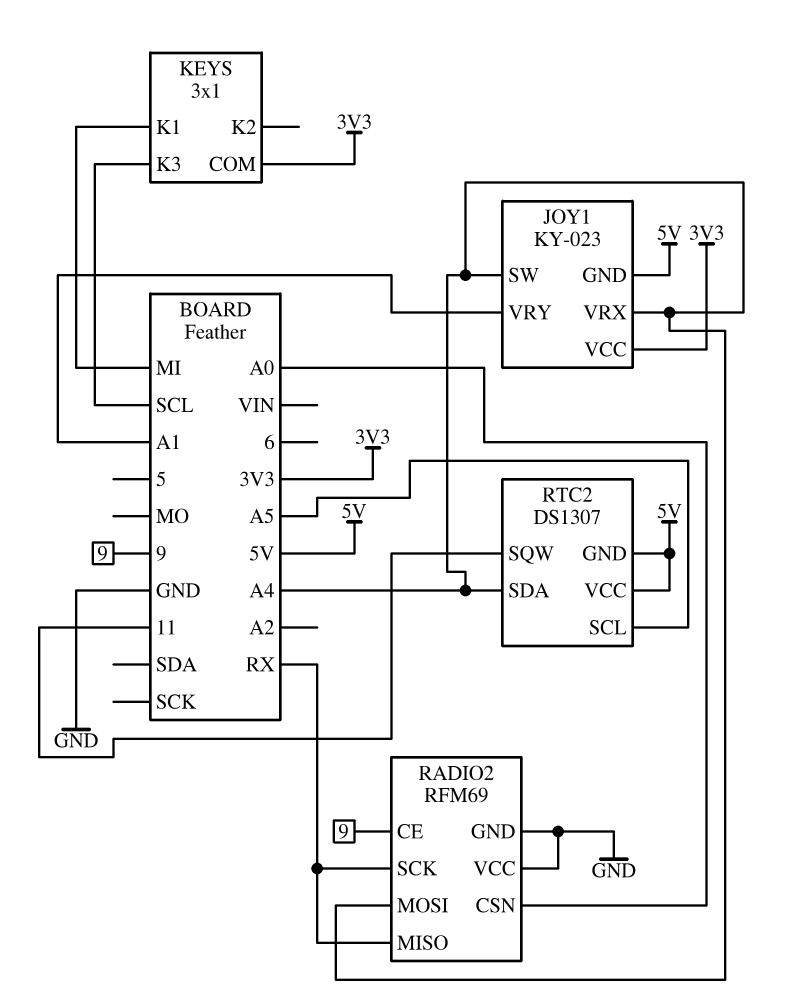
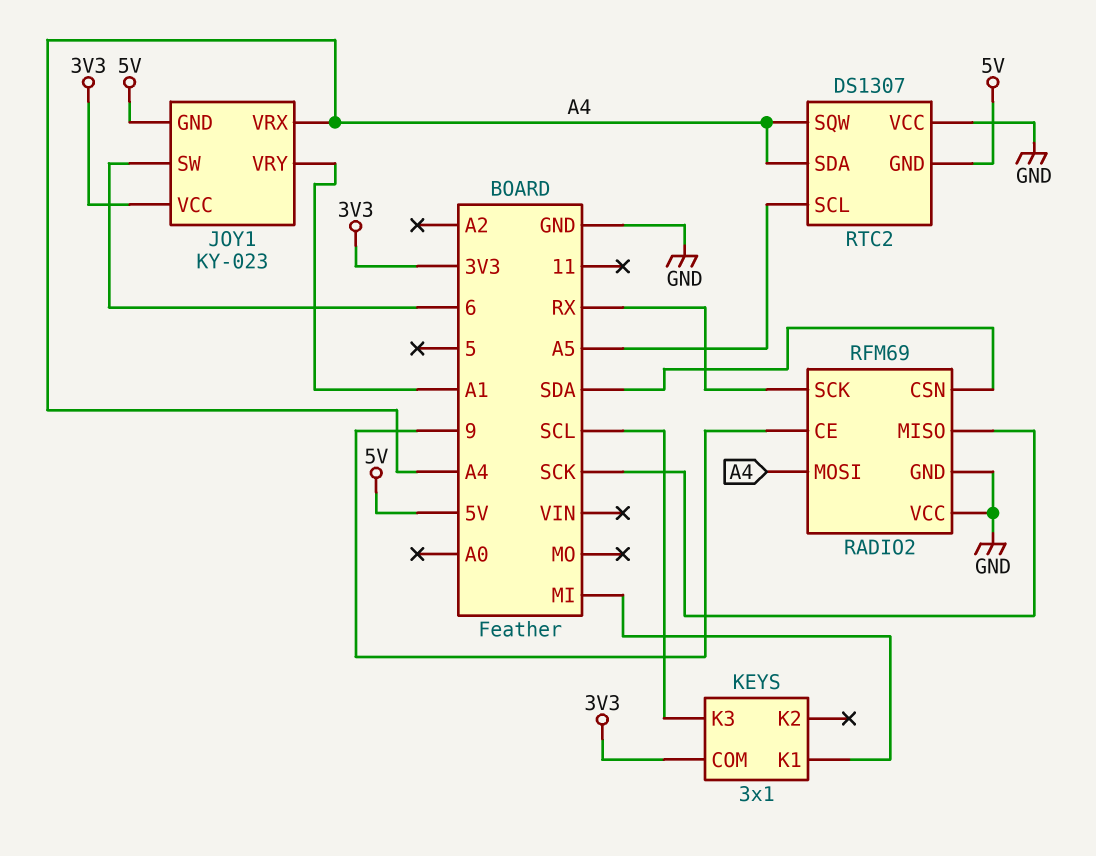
JOY1 pin SW: A4 -> 6
RADIO2 pin CSN: A0 -> SDA
RADIO2 pin MISO: RX -> SCK
RTC2 pin SQW: 11 -> A4
RTC2 pin VCC: 5V -> GND

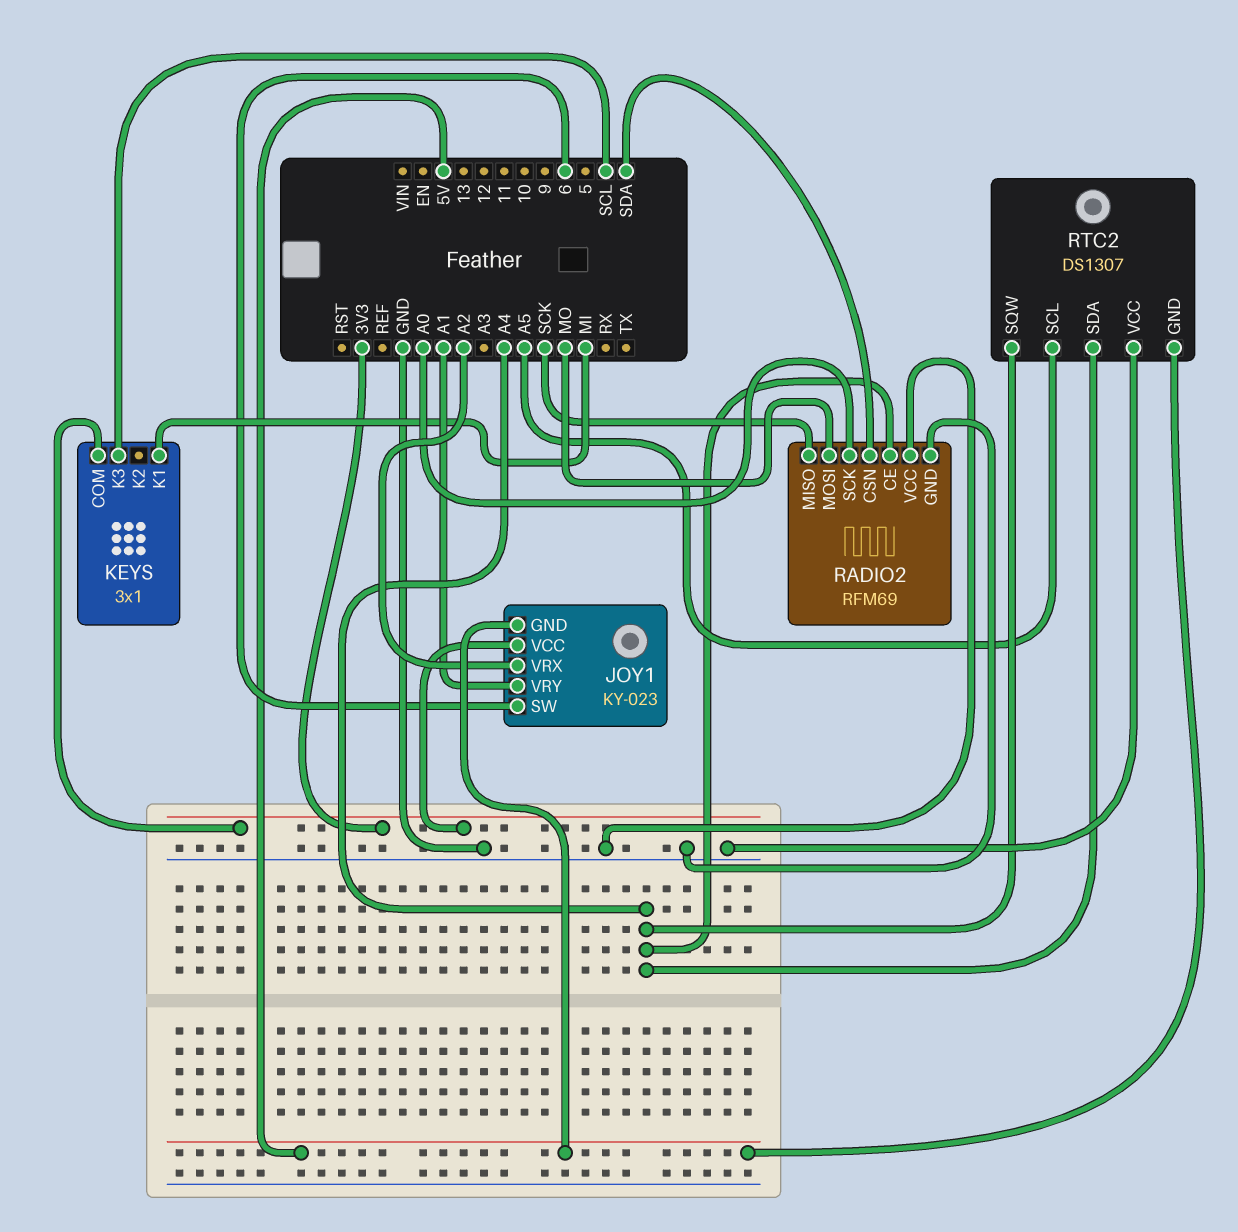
JOY1 pin VRX: A4 -> A2
RADIO2 pin CE: 9 -> A4
RADIO2 pin MOSI: A4 -> MO
RADIO2 pin SCK: RX -> A0

